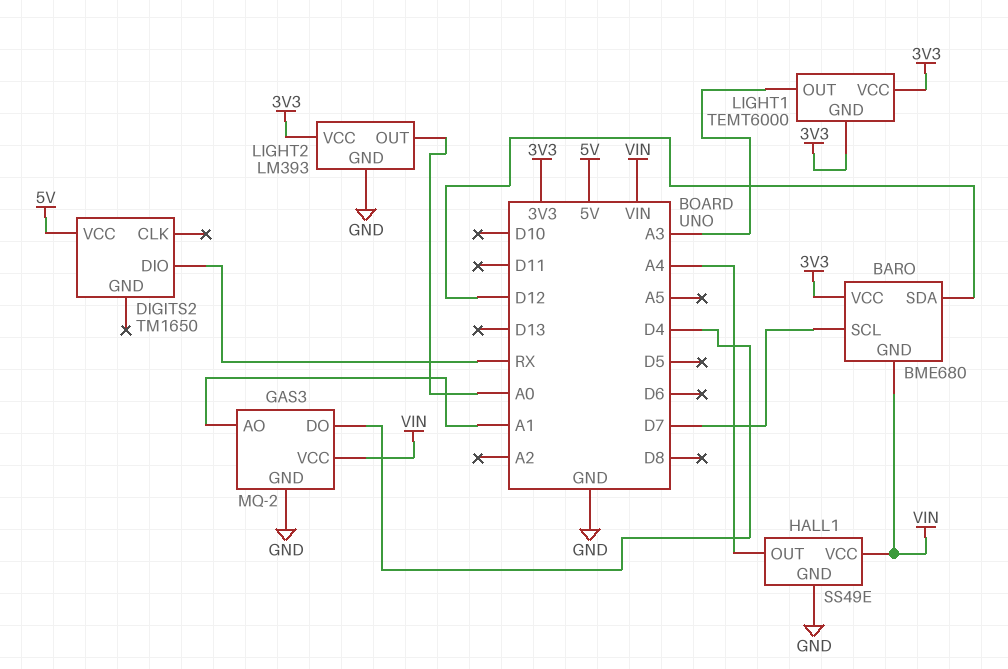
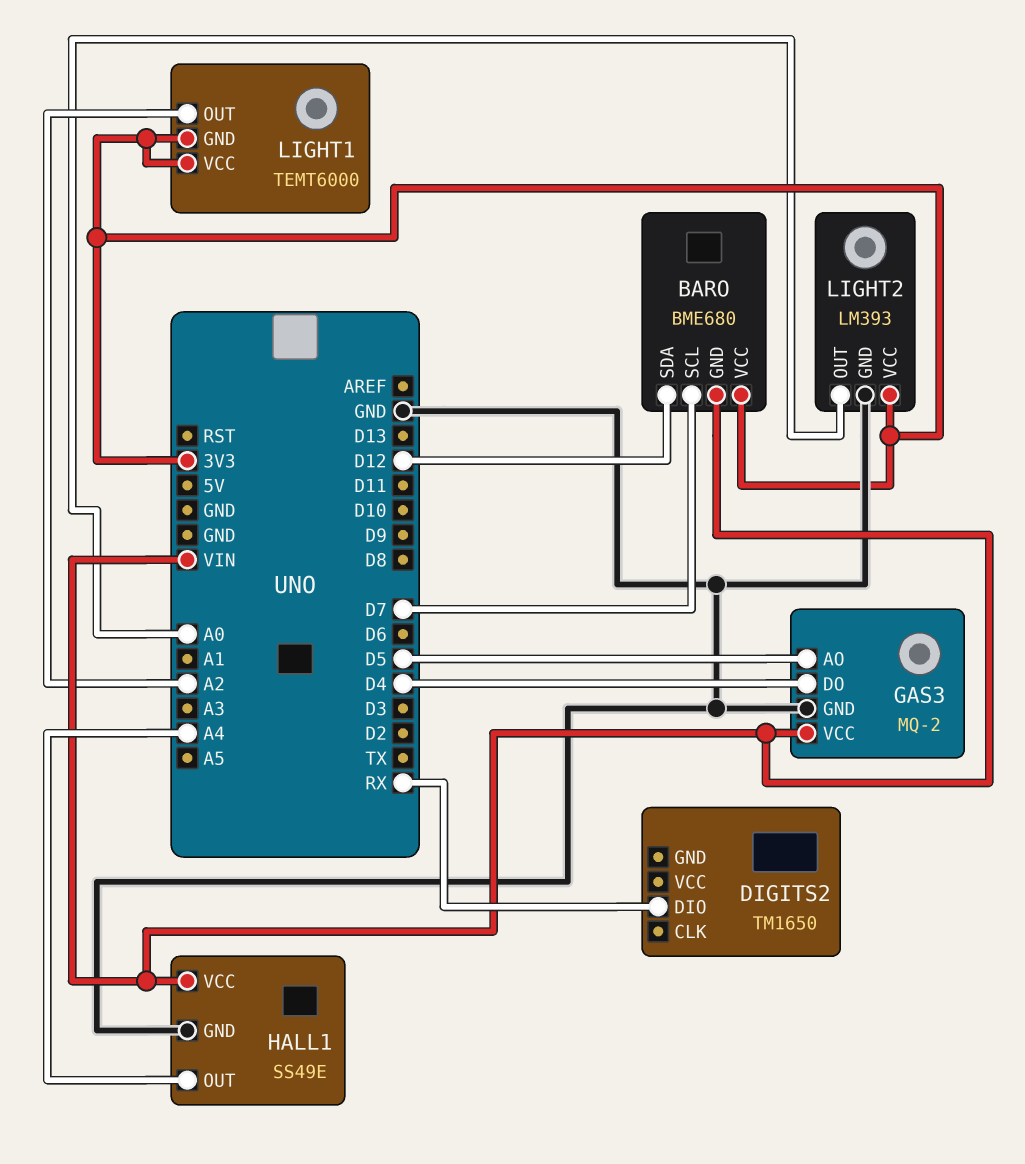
DIGITS2 pin VCC: 5V -> none
GAS3 pin AO: A1 -> D5
LIGHT1 pin OUT: A3 -> A2

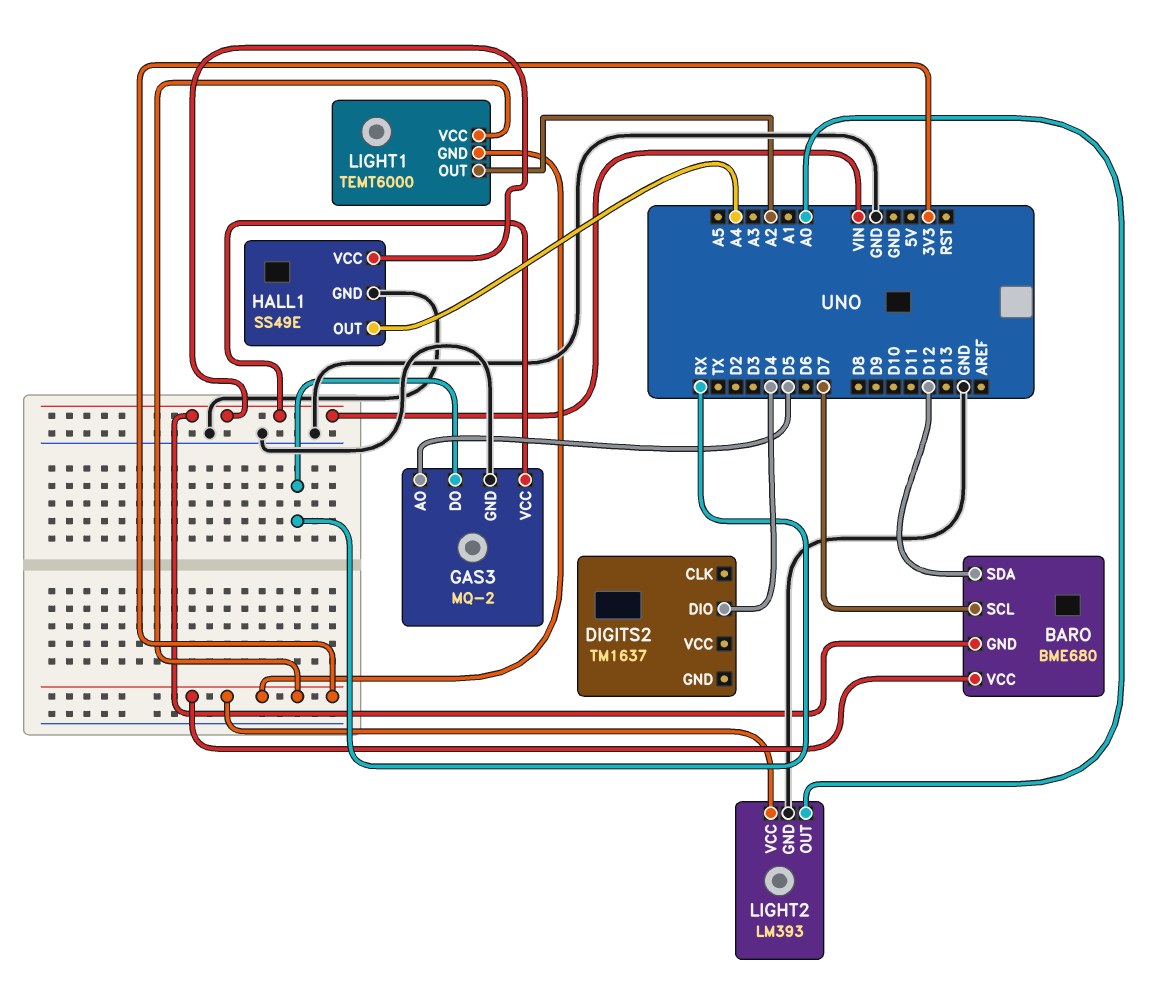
DIGITS2: TM1650 -> TM1637
DIGITS2 pin DIO: RX -> D4
GAS3 pin DO: D4 -> RX

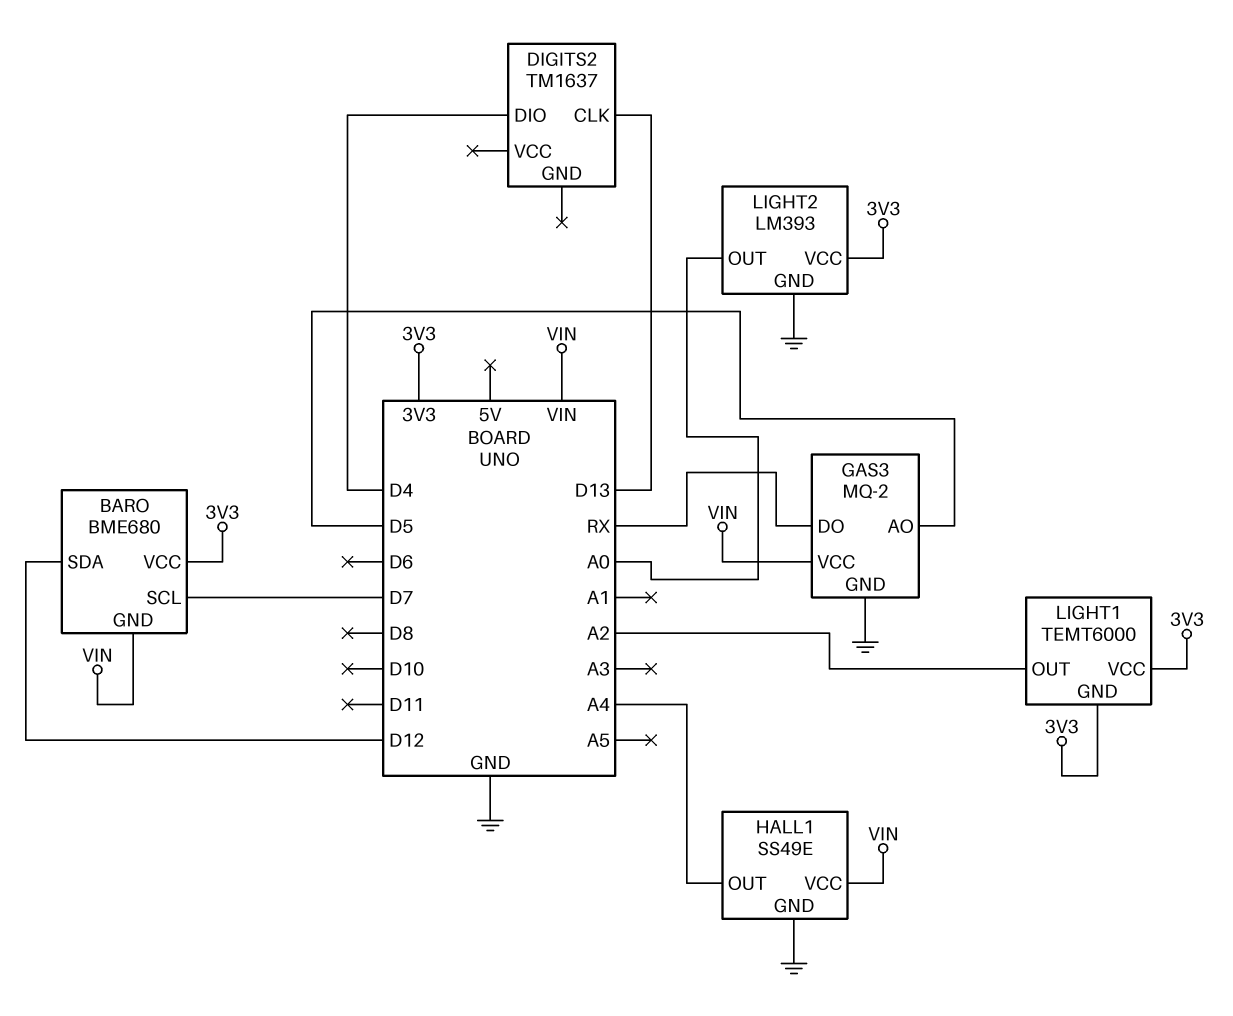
DIGITS2 pin CLK: none -> D13

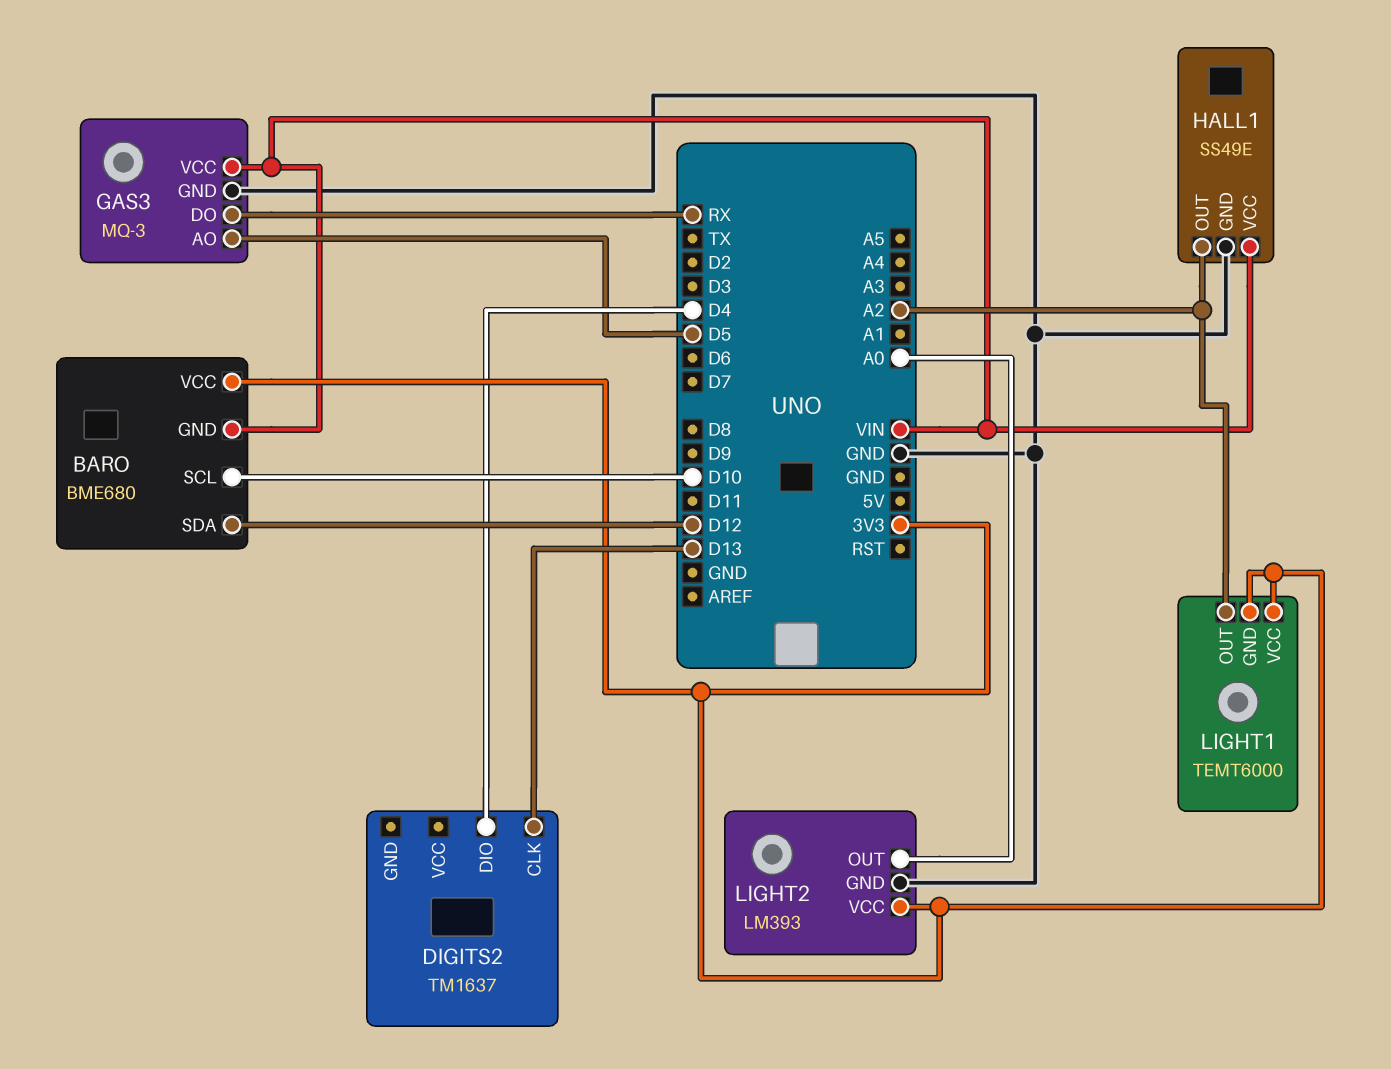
BARO pin SCL: D7 -> D10
GAS3: MQ-2 -> MQ-3
HALL1 pin OUT: A4 -> A2

